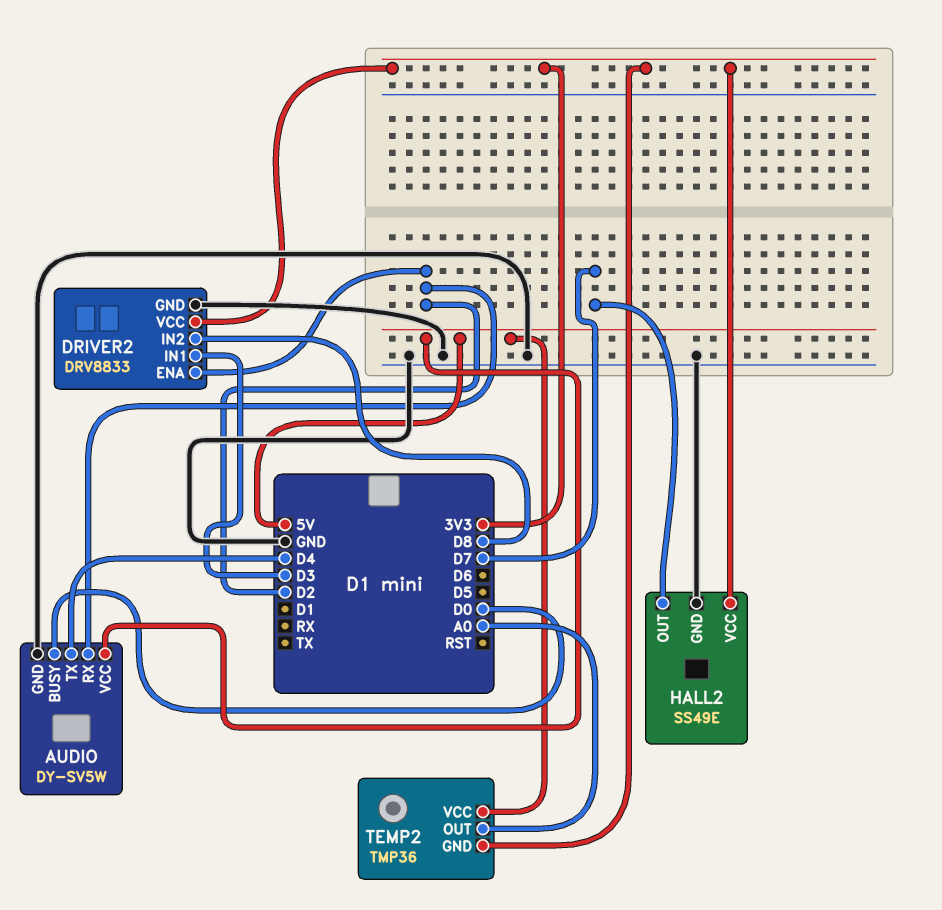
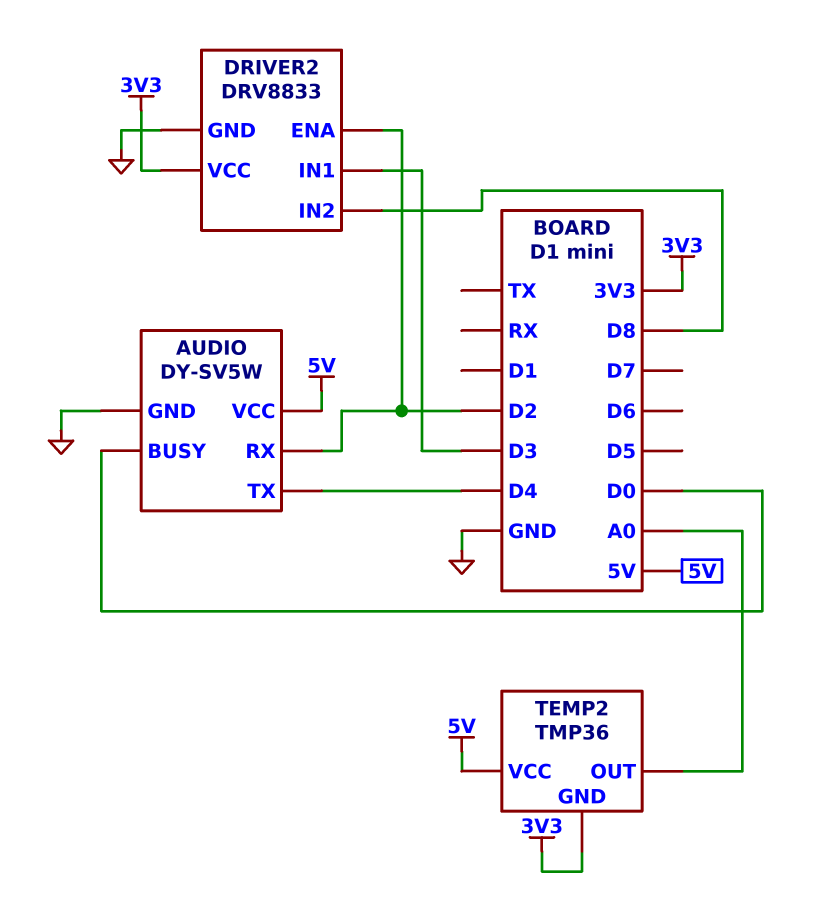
HALL2: SS49E -> none
HALL2 pin GND: GND -> none
HALL2 pin OUT: D7 -> none
HALL2 pin VCC: 3V3 -> none

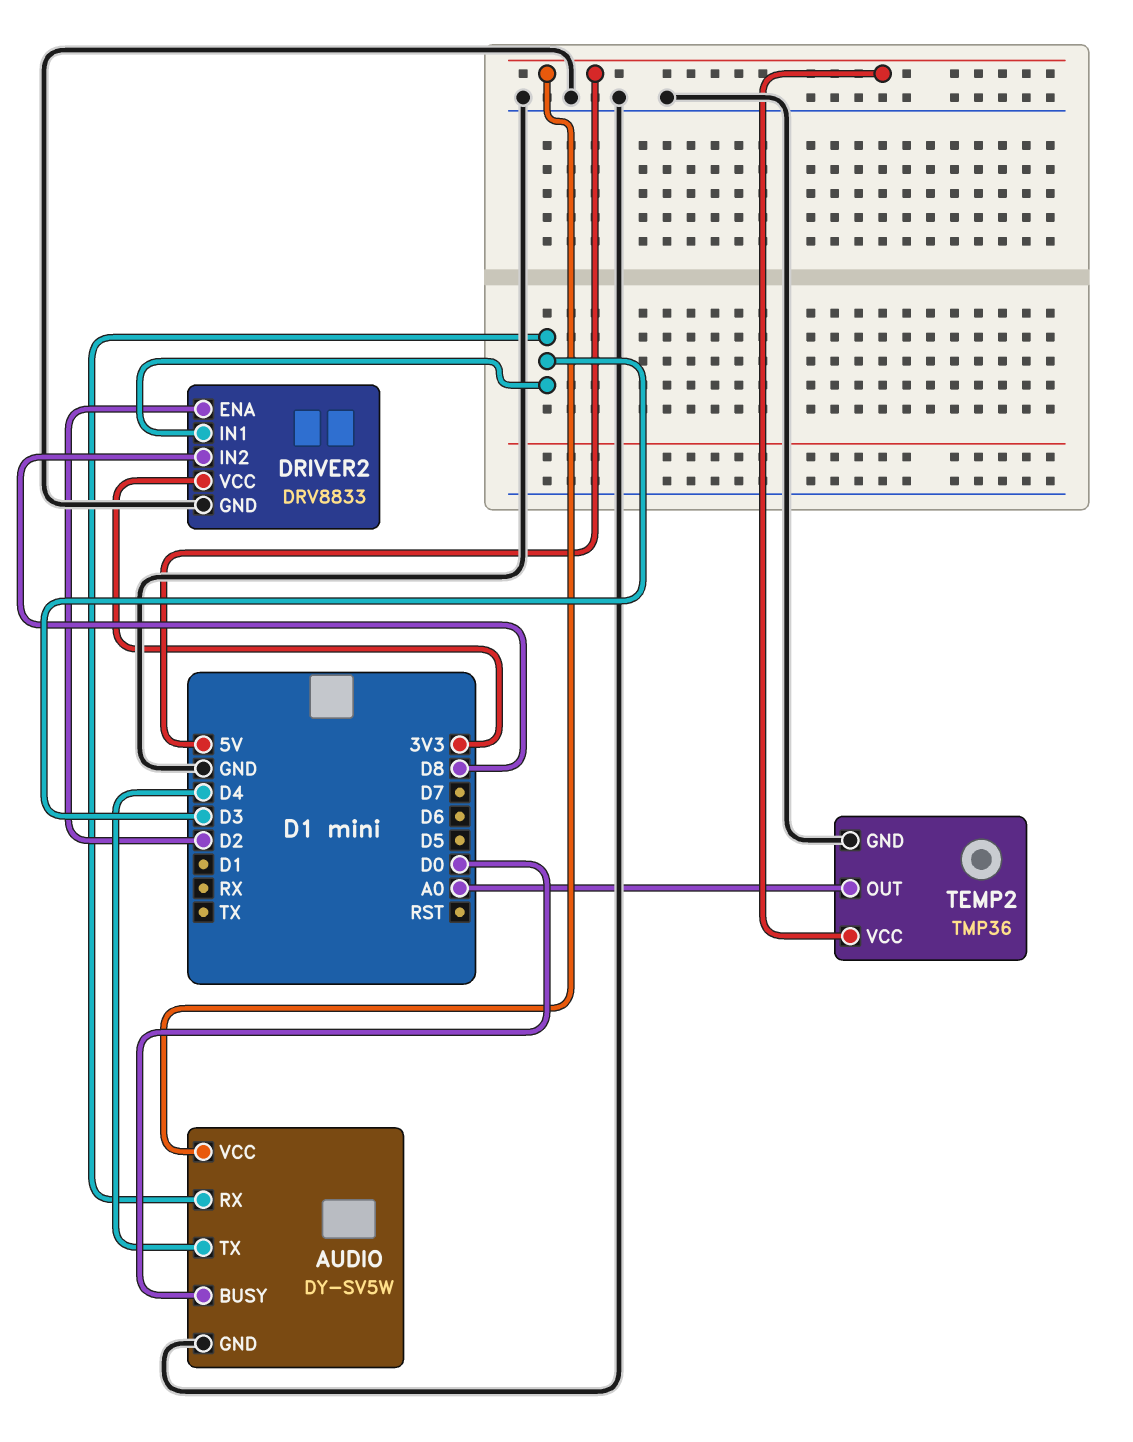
AUDIO pin RX: D2 -> D3
TEMP2 pin GND: 3V3 -> GND

